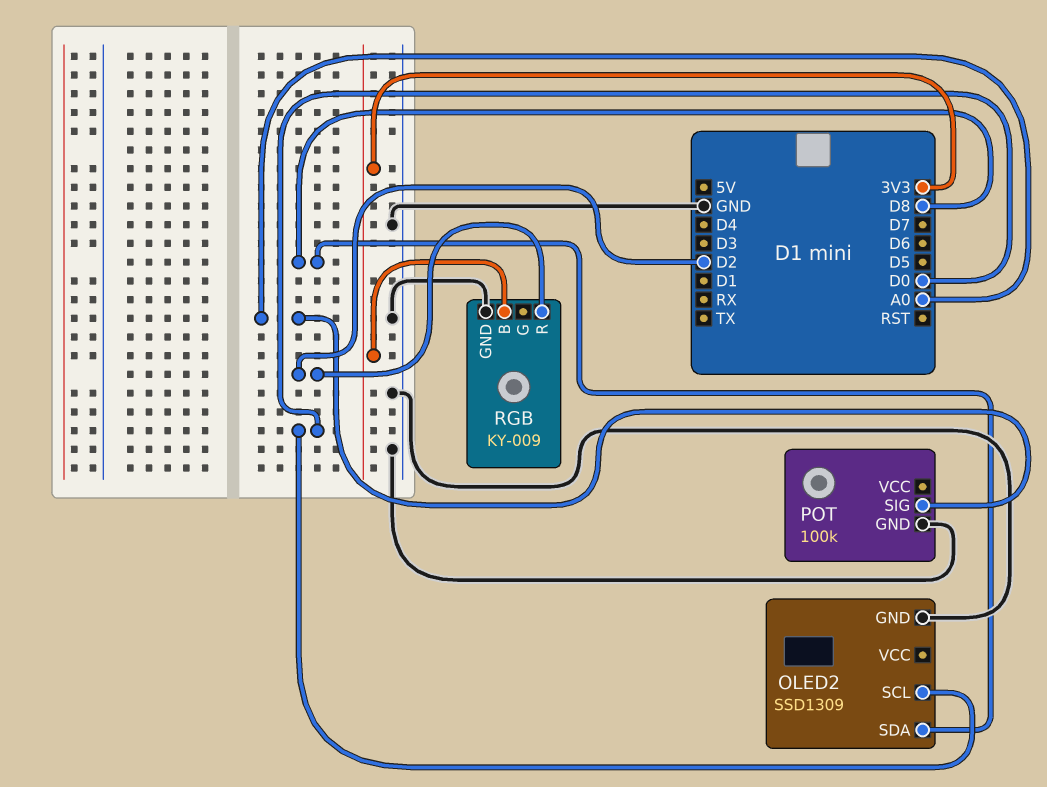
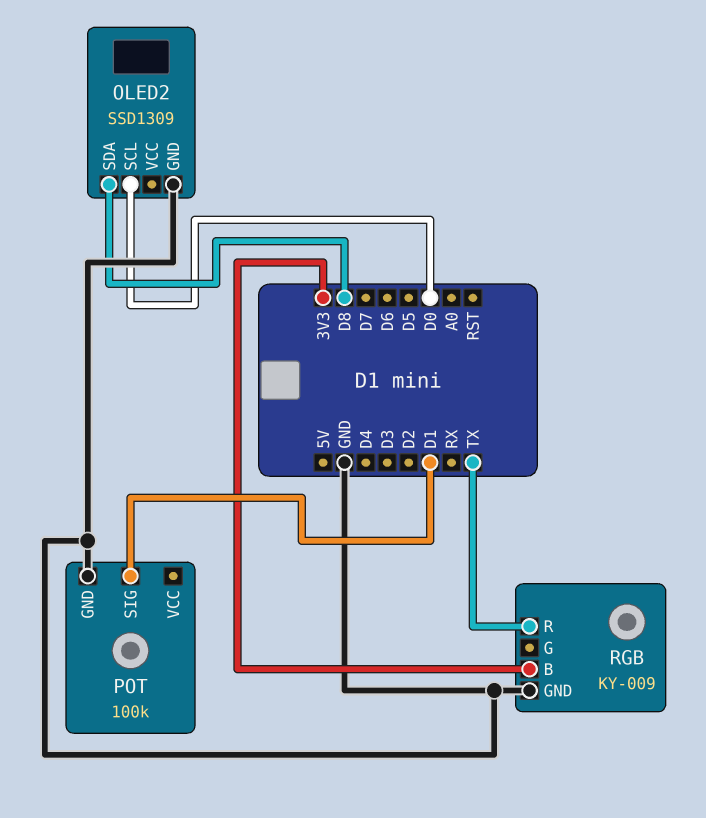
POT pin SIG: A0 -> D1
RGB pin R: D2 -> TX

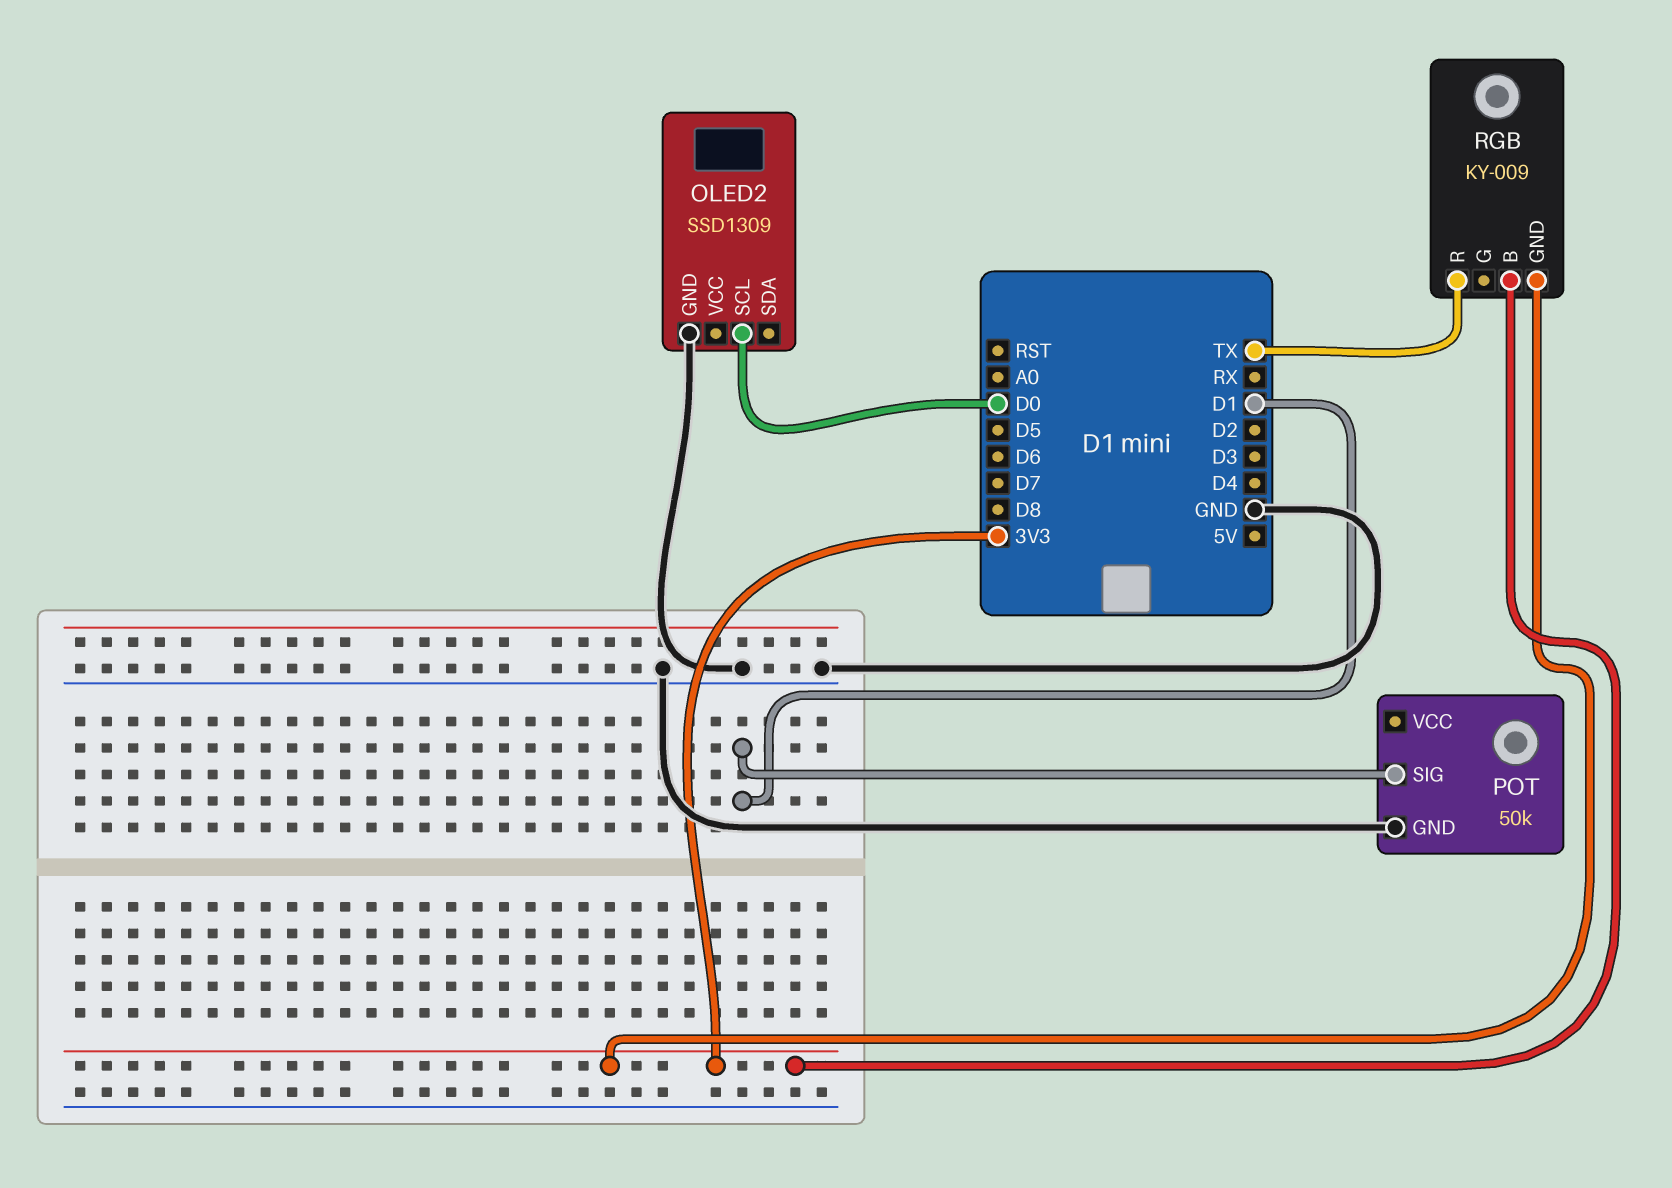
OLED2 pin SDA: D8 -> none
POT: 100k -> 50k
RGB pin GND: GND -> 3V3

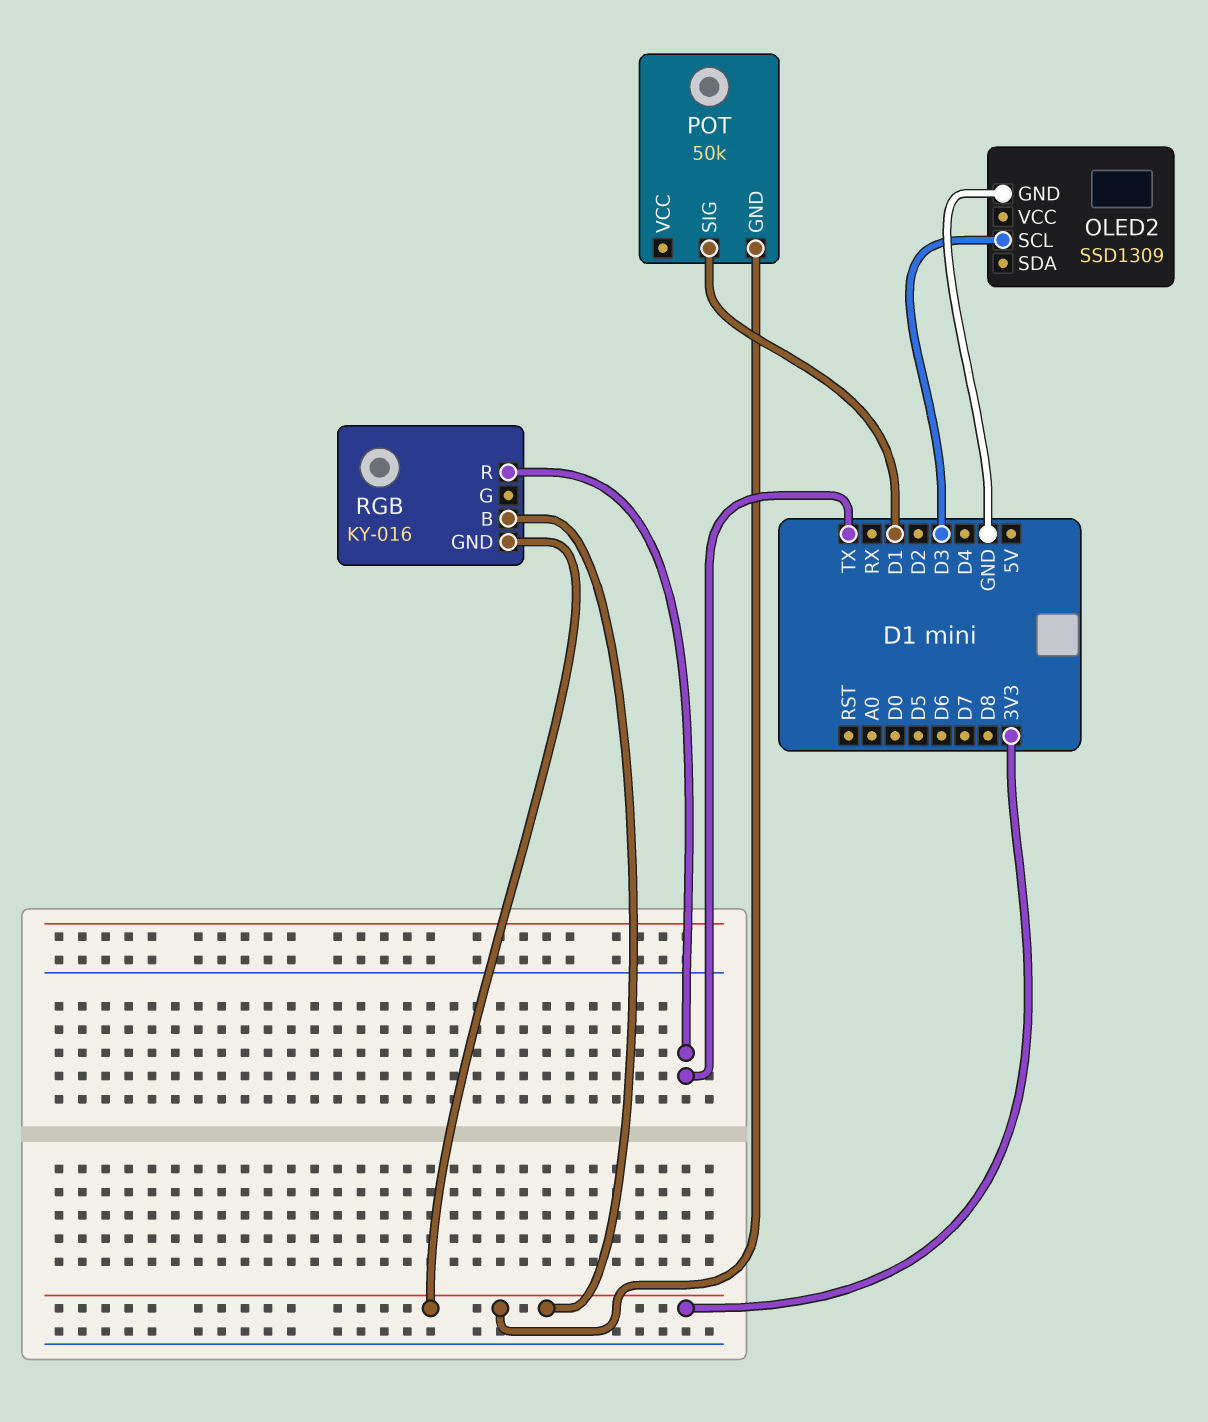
OLED2 pin SCL: D0 -> D3
POT pin GND: GND -> 3V3
RGB: KY-009 -> KY-016

